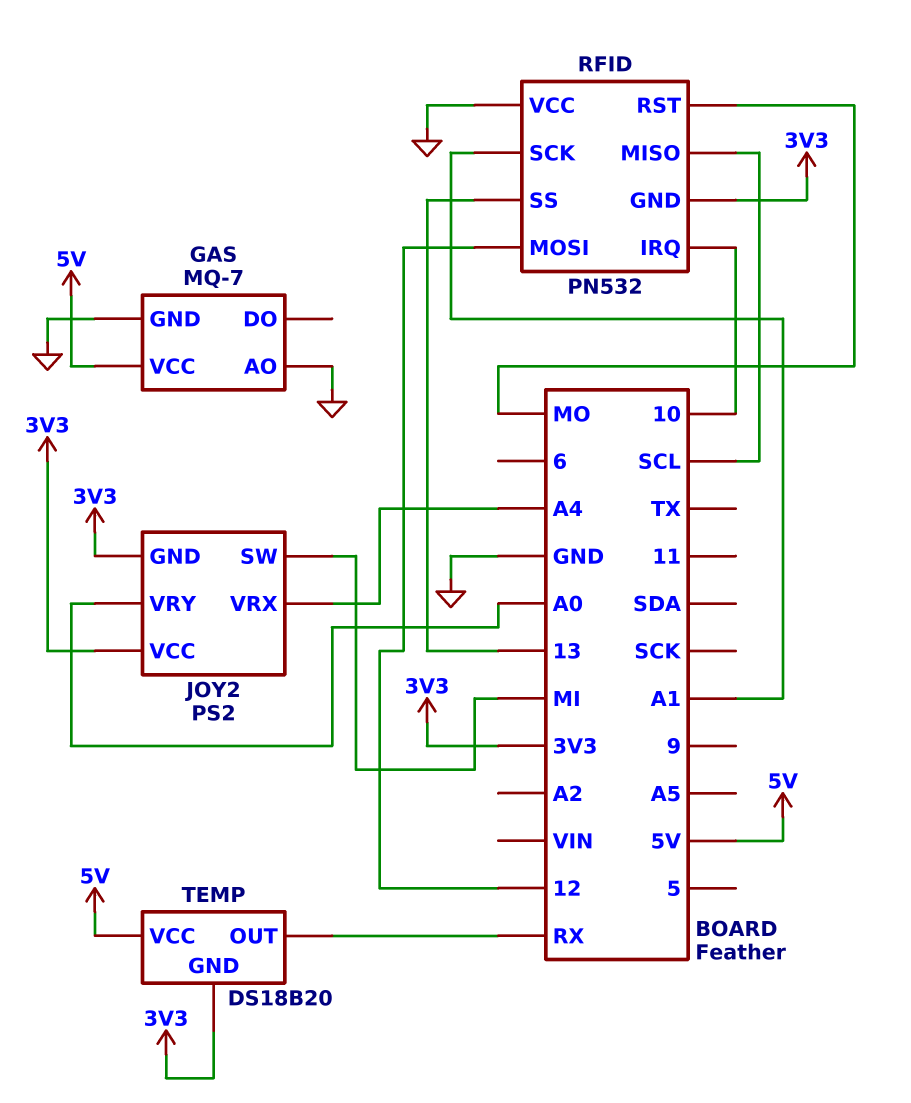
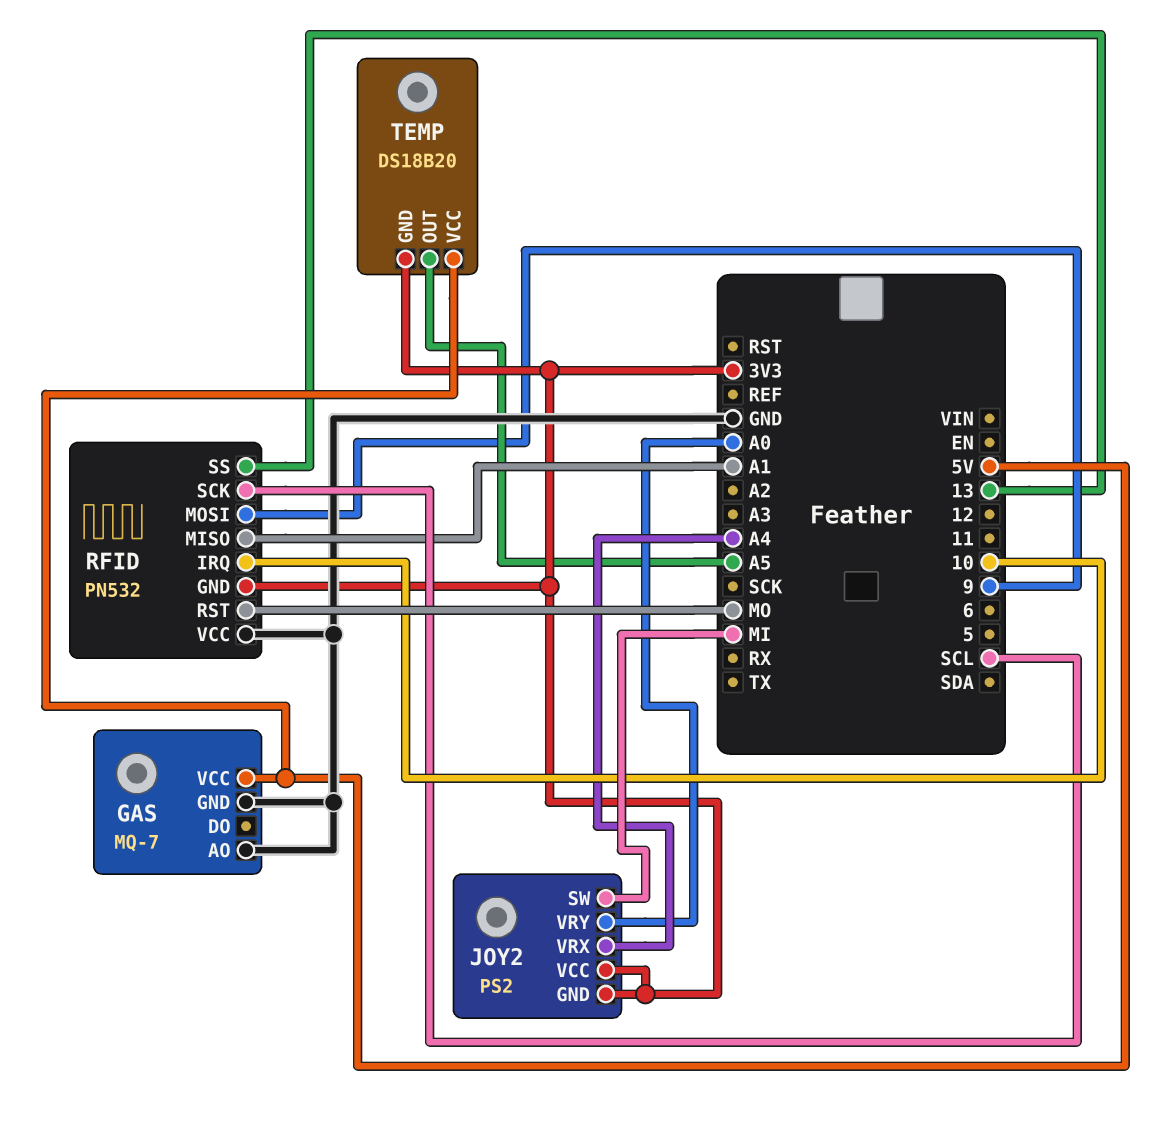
RFID pin MISO: SCL -> A1
RFID pin MOSI: 12 -> 9
RFID pin SCK: A1 -> SCL
TEMP pin OUT: RX -> A5

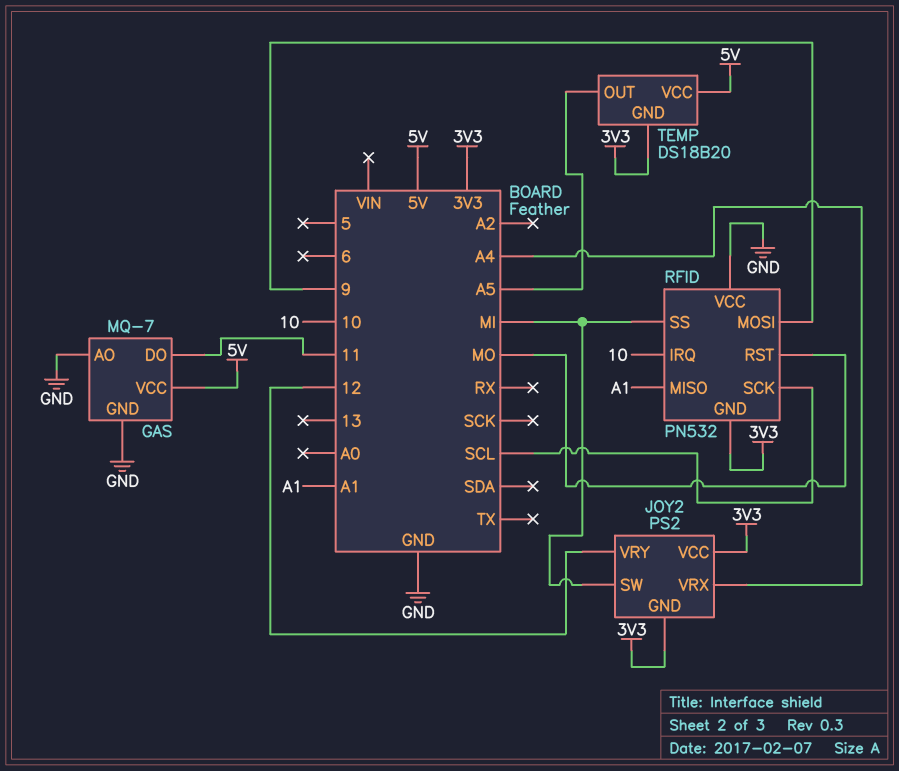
GAS pin DO: none -> 11
JOY2 pin VRY: A0 -> 12
RFID pin SS: 13 -> MI

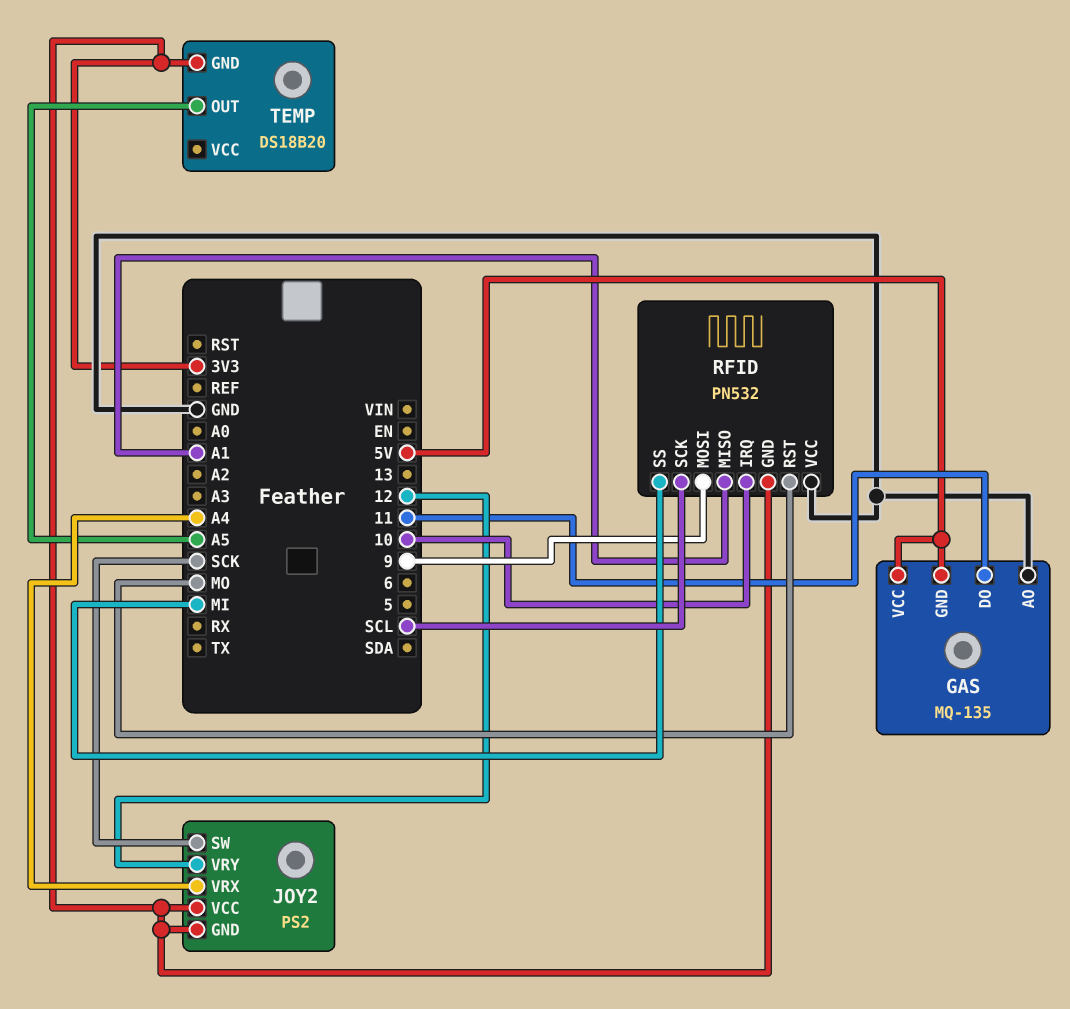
GAS: MQ-7 -> MQ-135
GAS pin GND: GND -> 5V
JOY2 pin SW: MI -> SCK
TEMP pin VCC: 5V -> none

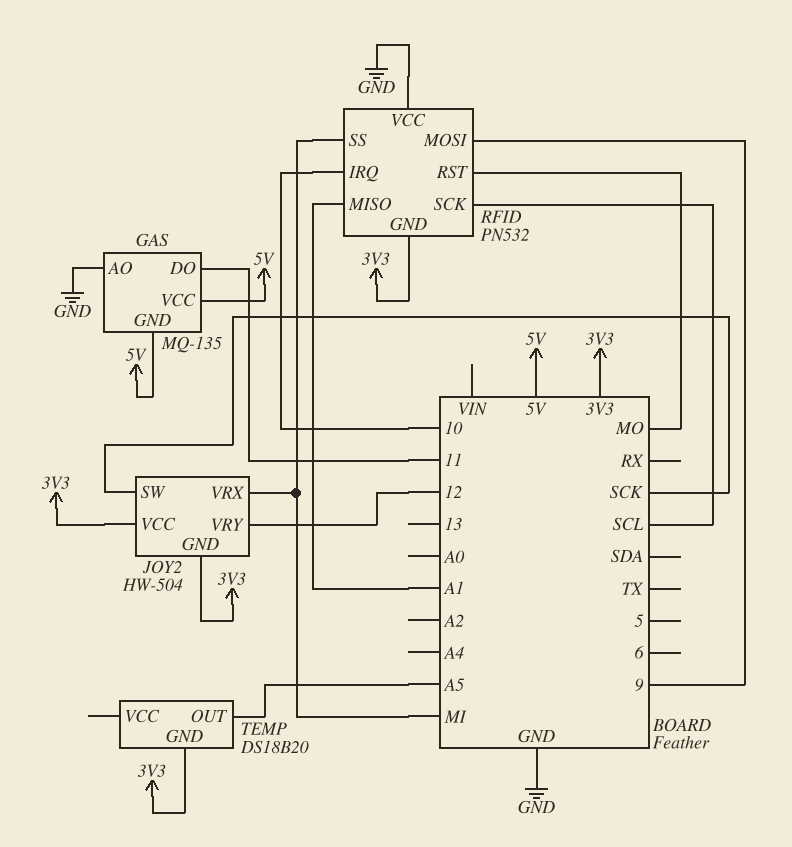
JOY2: PS2 -> HW-504
JOY2 pin VRX: A4 -> MI

